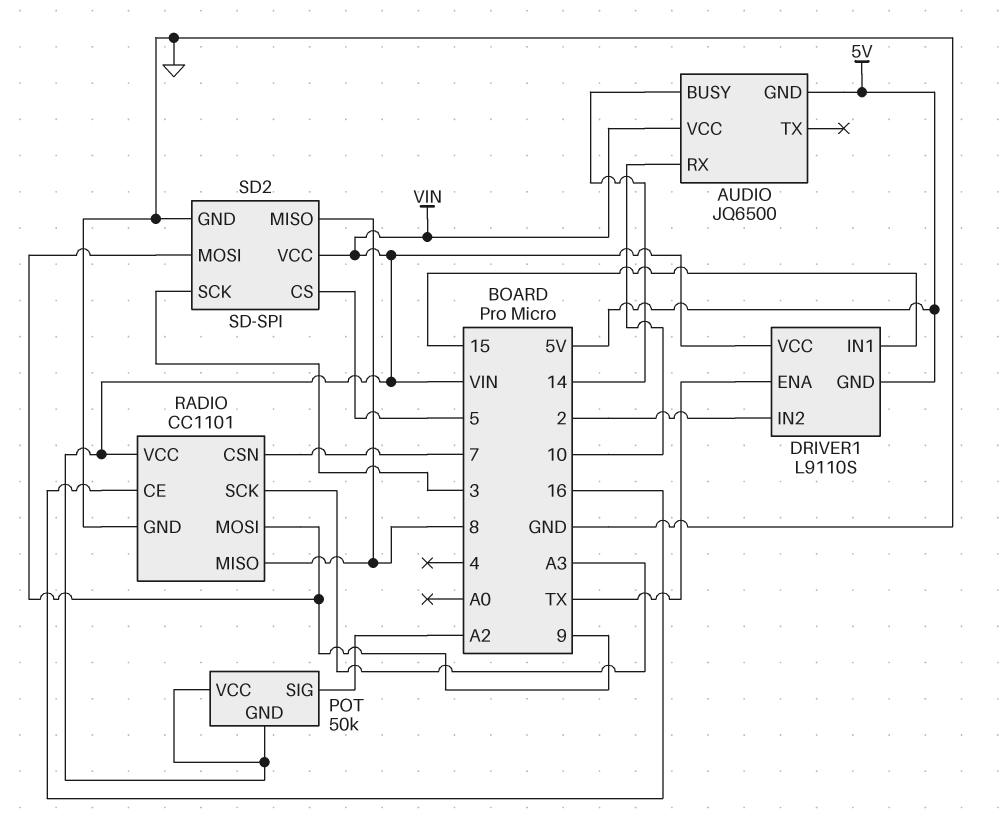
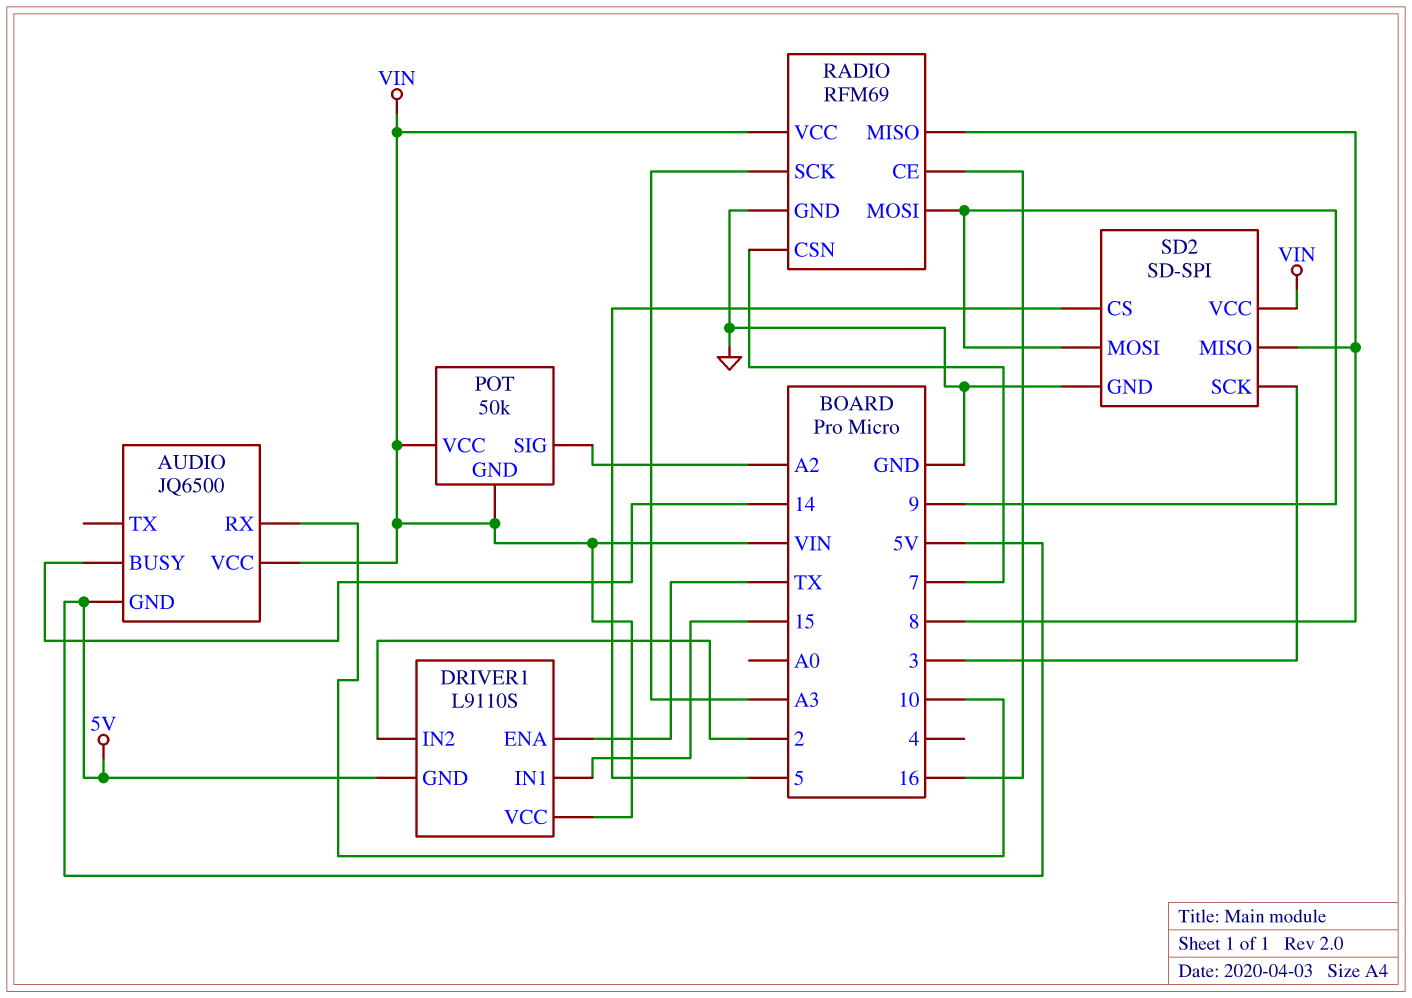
RADIO: CC1101 -> RFM69

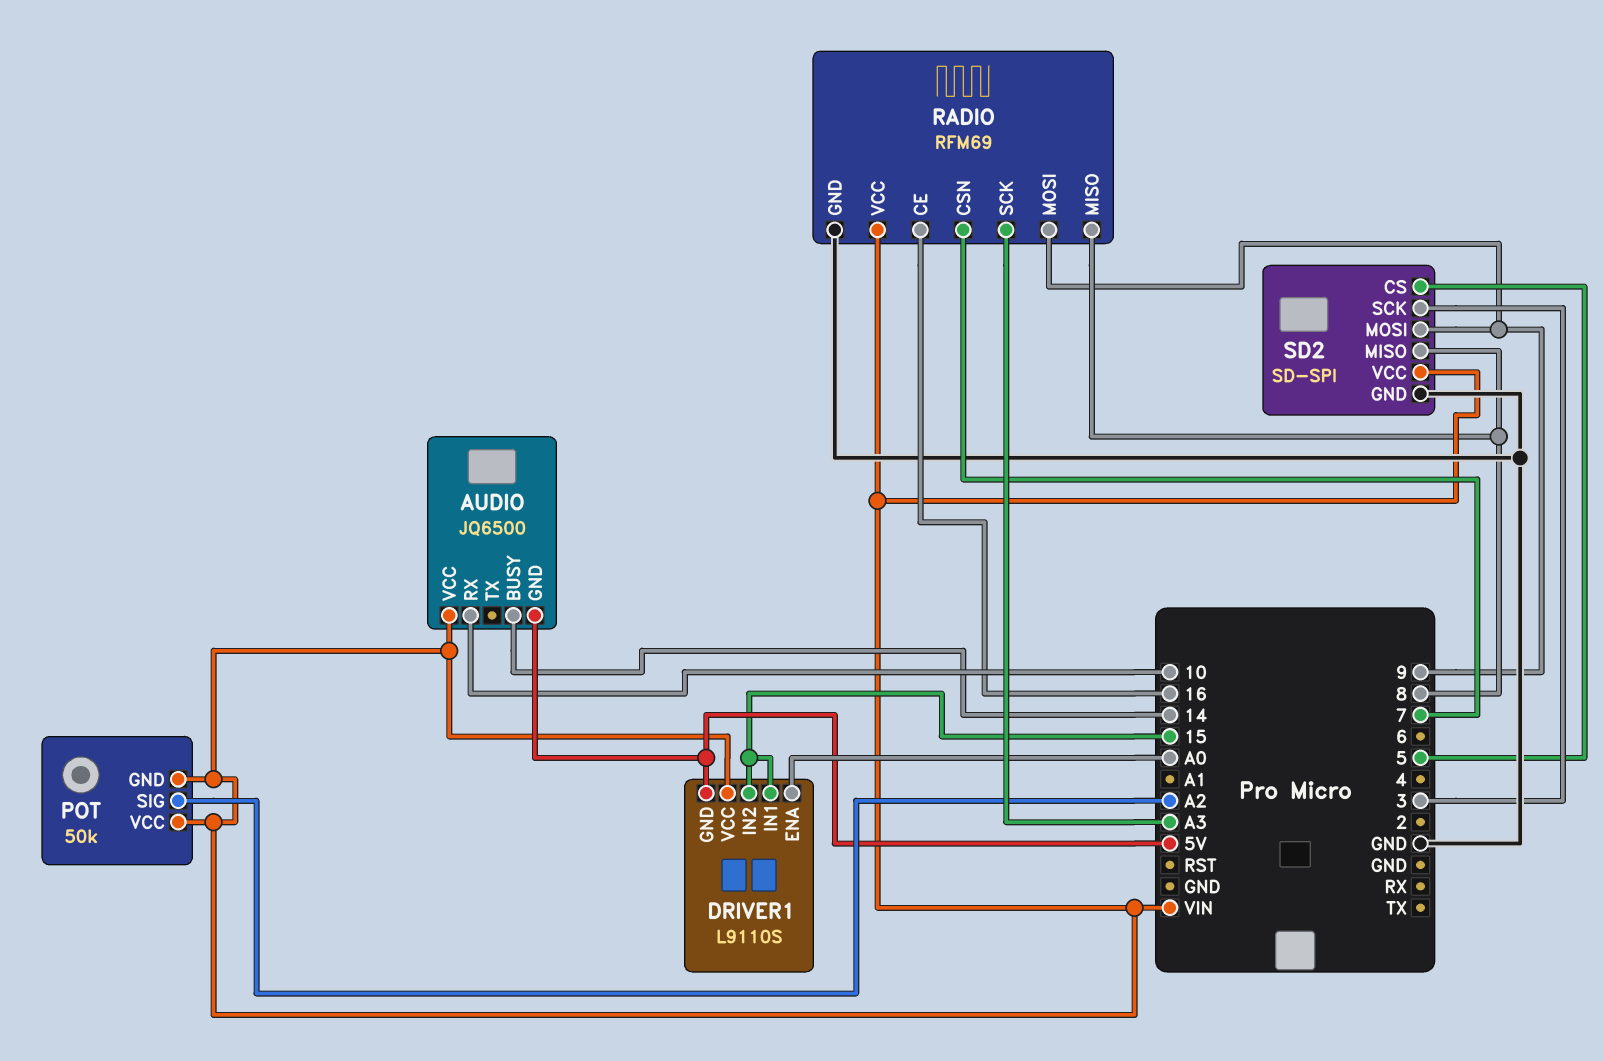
DRIVER1 pin ENA: TX -> A0
DRIVER1 pin IN2: 2 -> 15

